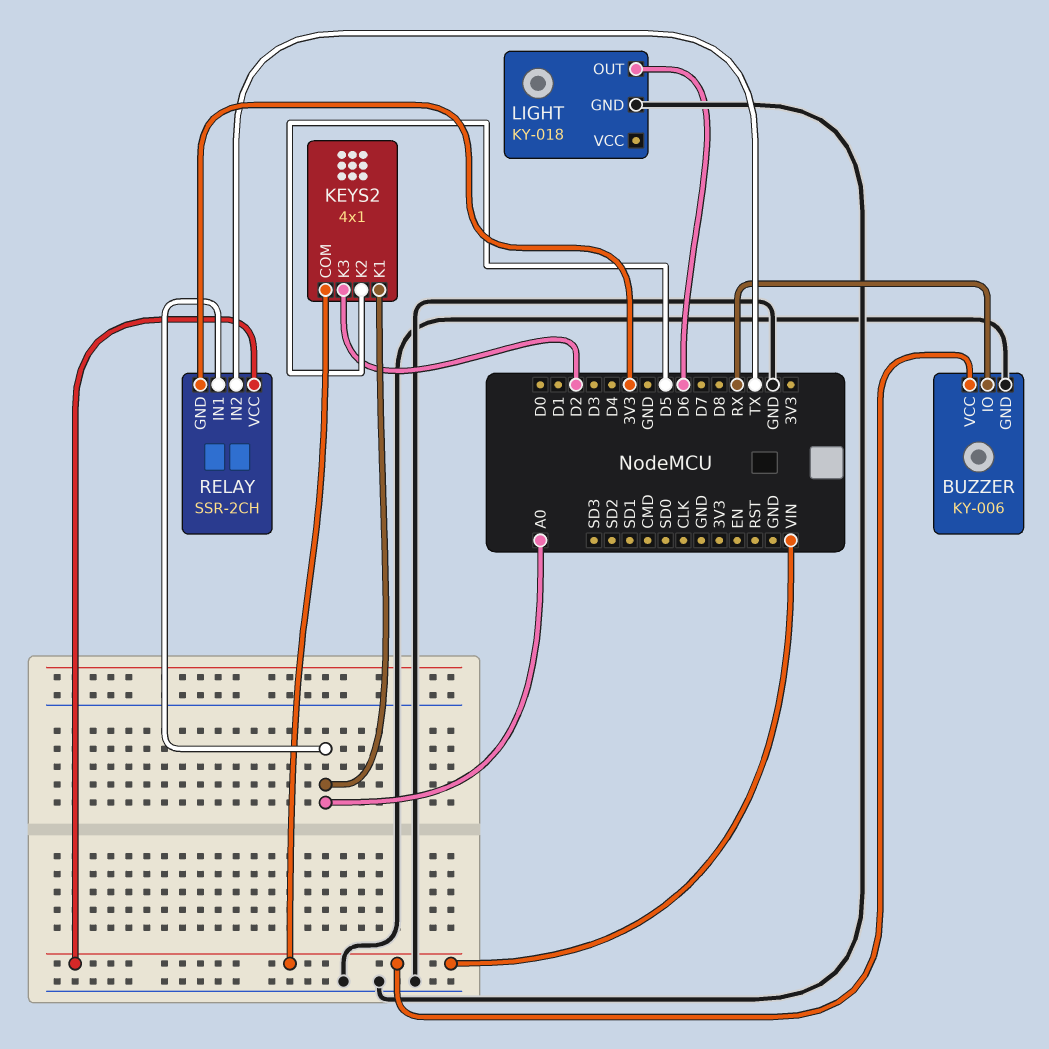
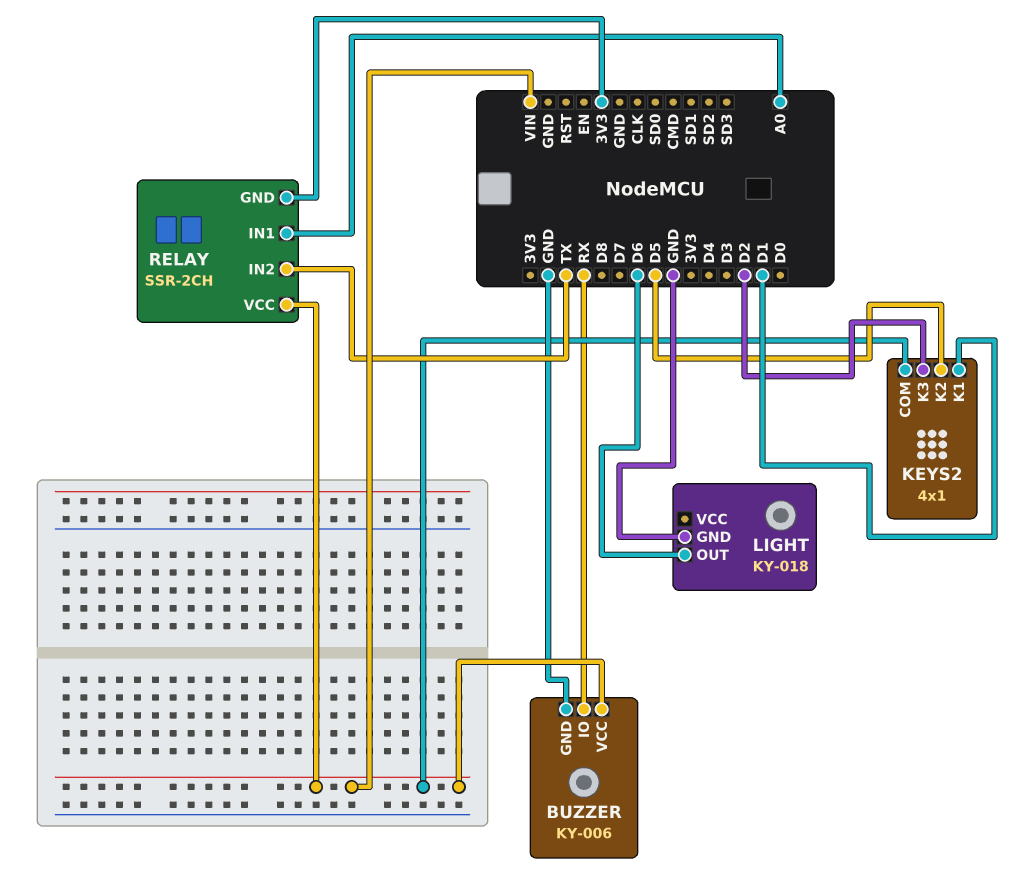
KEYS2 pin K1: A0 -> D1

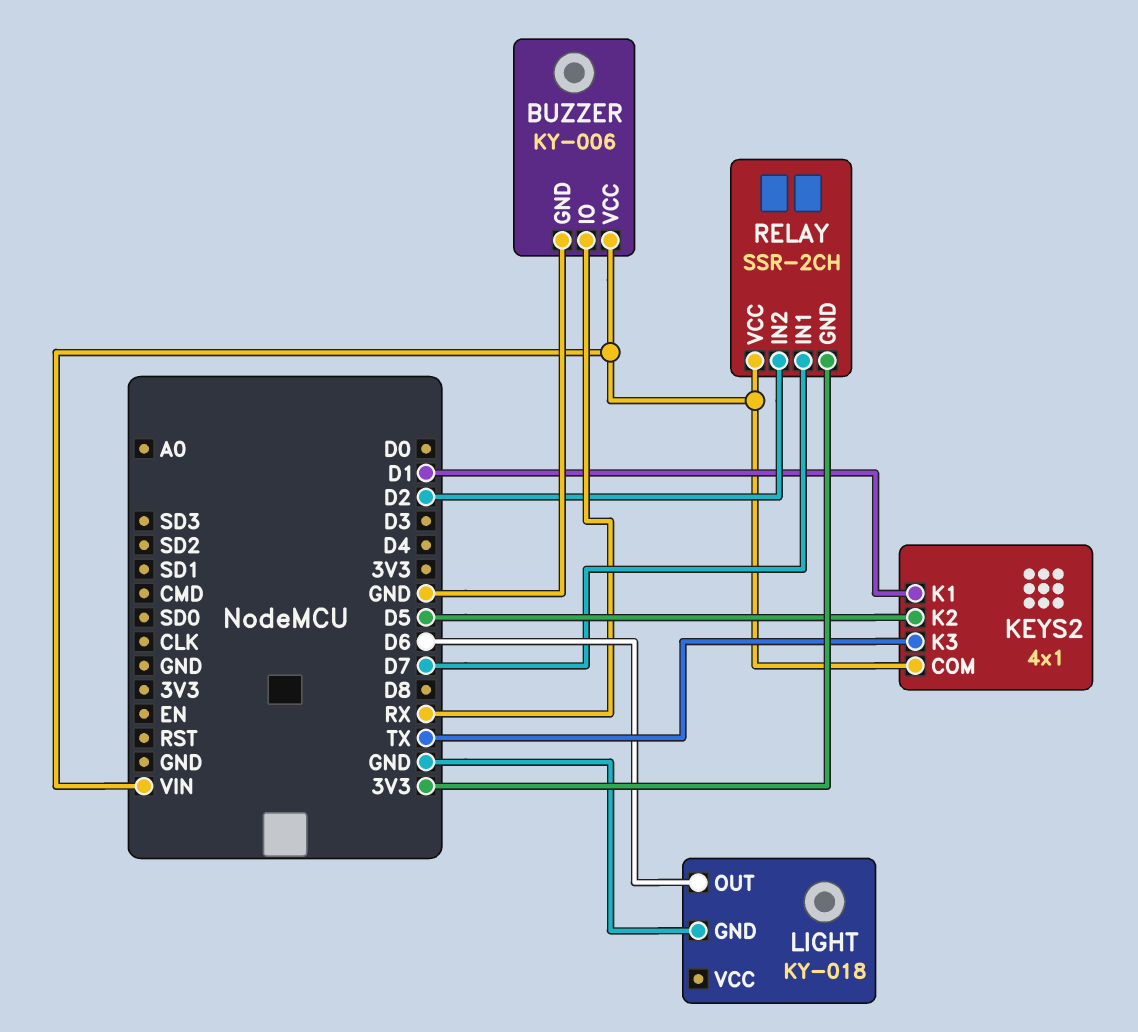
KEYS2 pin K3: D2 -> TX
RELAY pin IN1: A0 -> D7
RELAY pin IN2: TX -> D2

